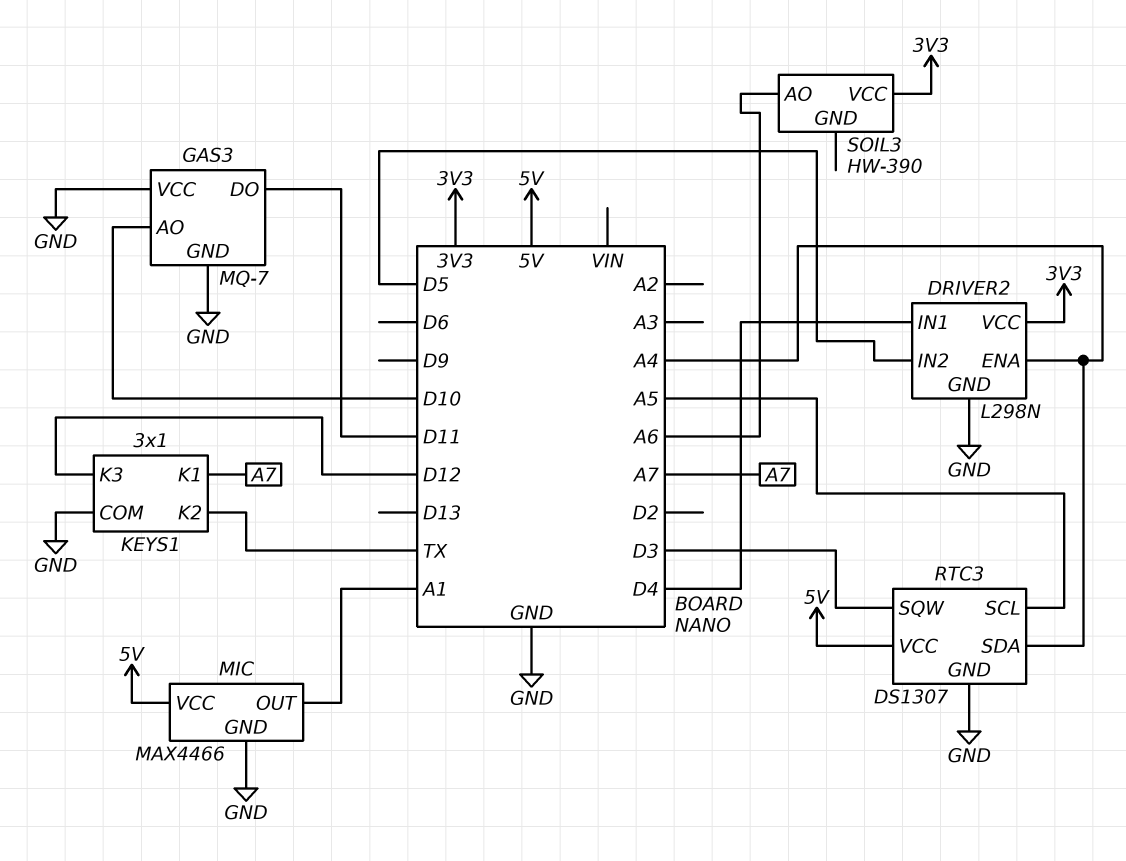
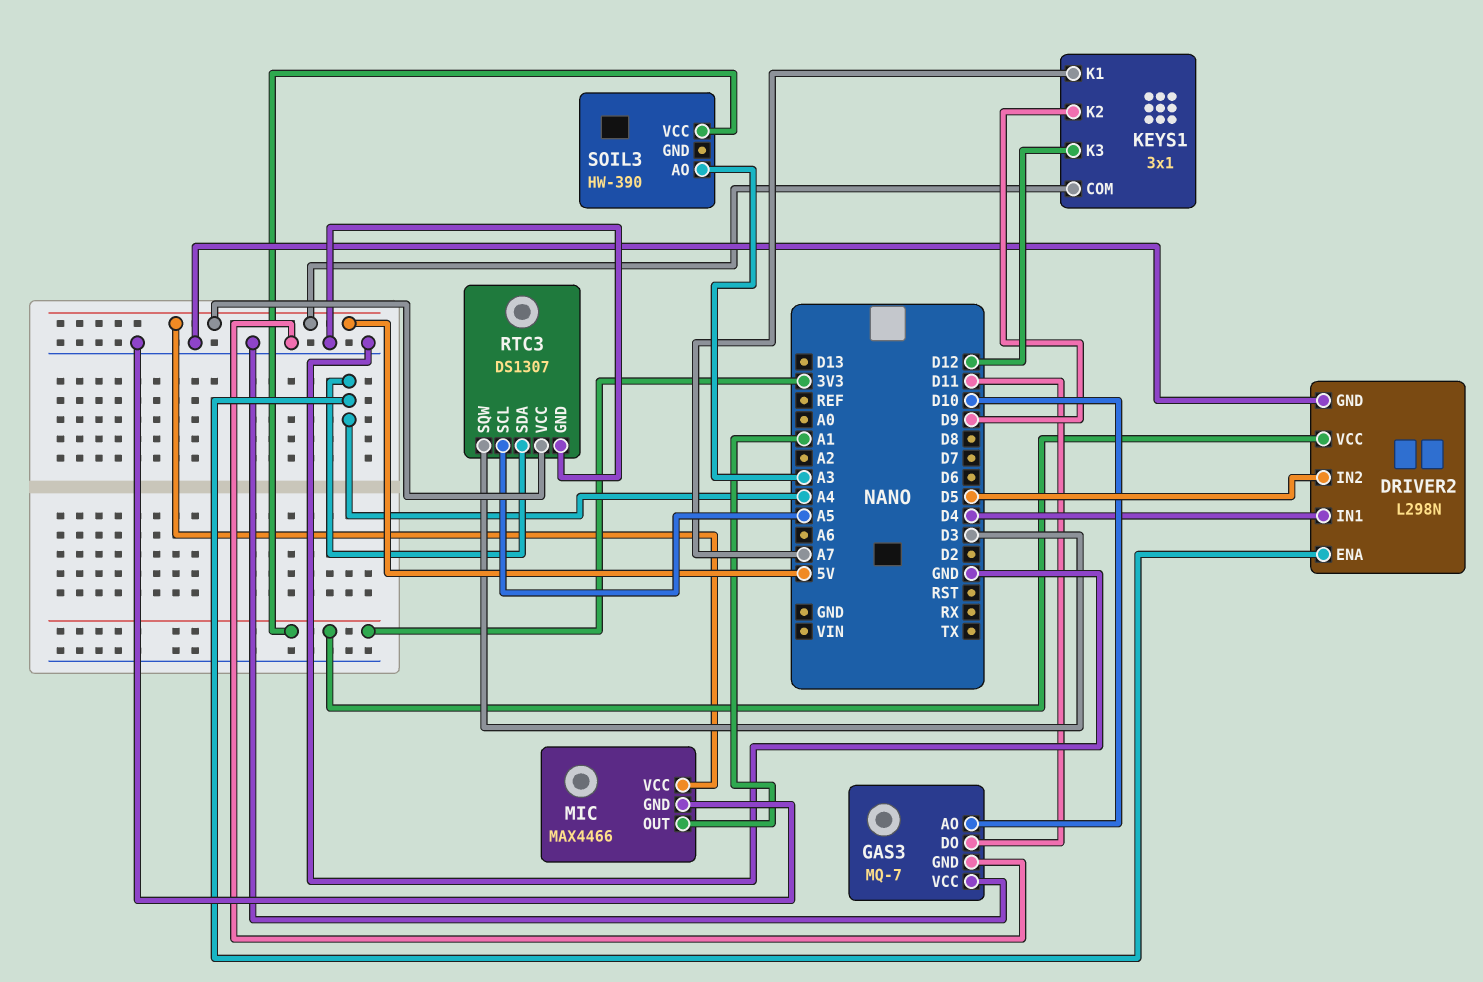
KEYS1 pin COM: GND -> 5V
KEYS1 pin K2: TX -> D9
SOIL3 pin AO: A6 -> A3

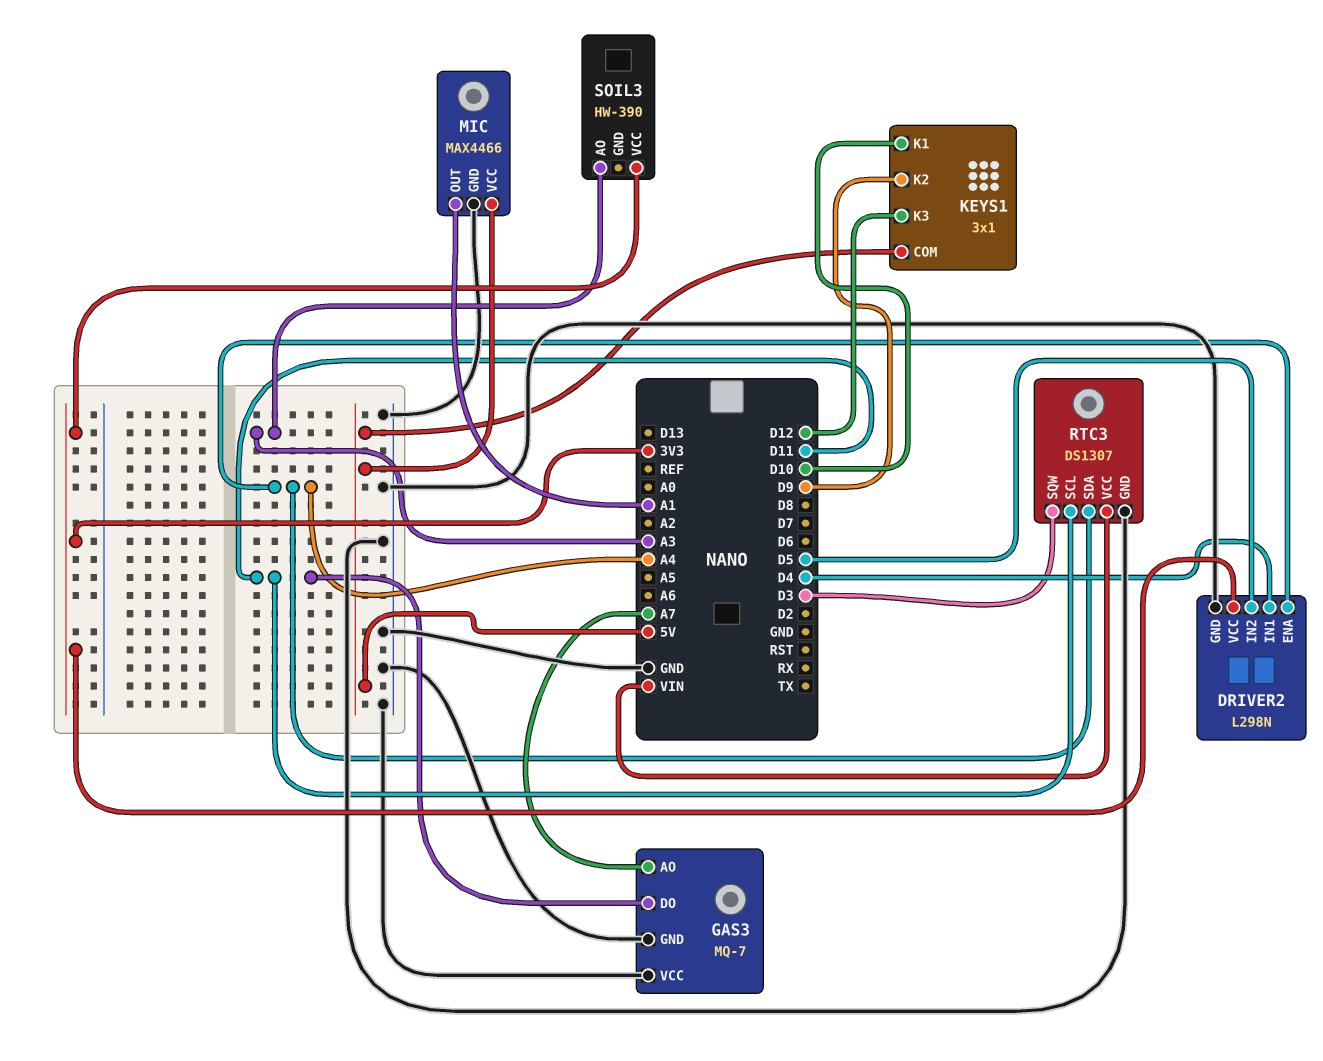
GAS3 pin AO: D10 -> A7
KEYS1 pin K1: A7 -> D10
RTC3 pin SCL: A5 -> D11
RTC3 pin VCC: 5V -> VIN

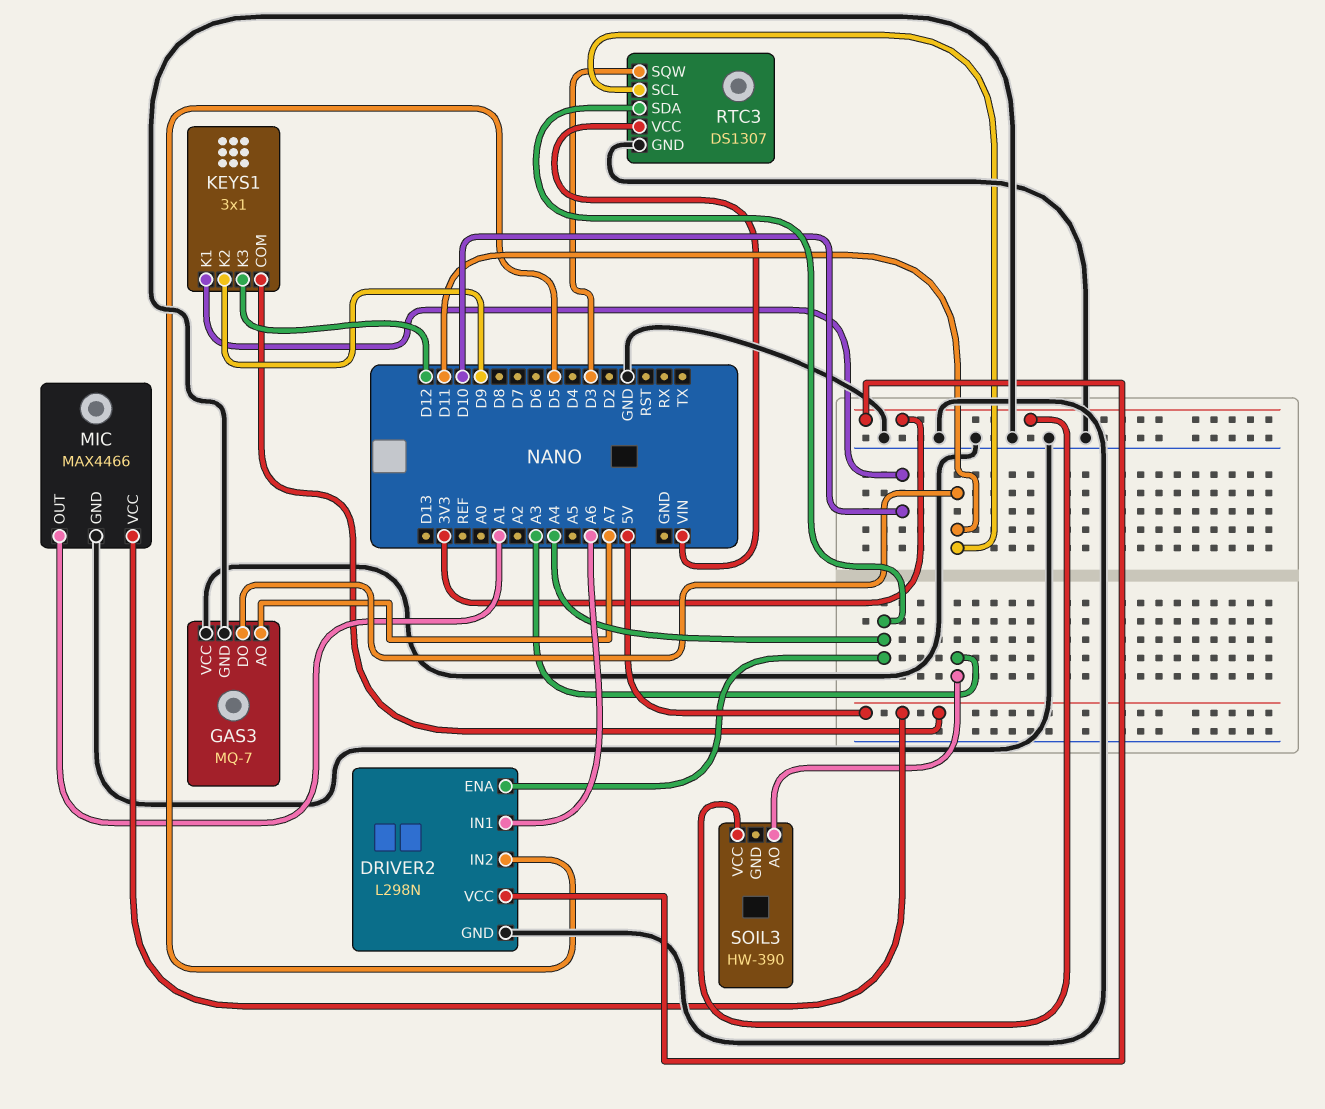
DRIVER2 pin IN1: D4 -> A6

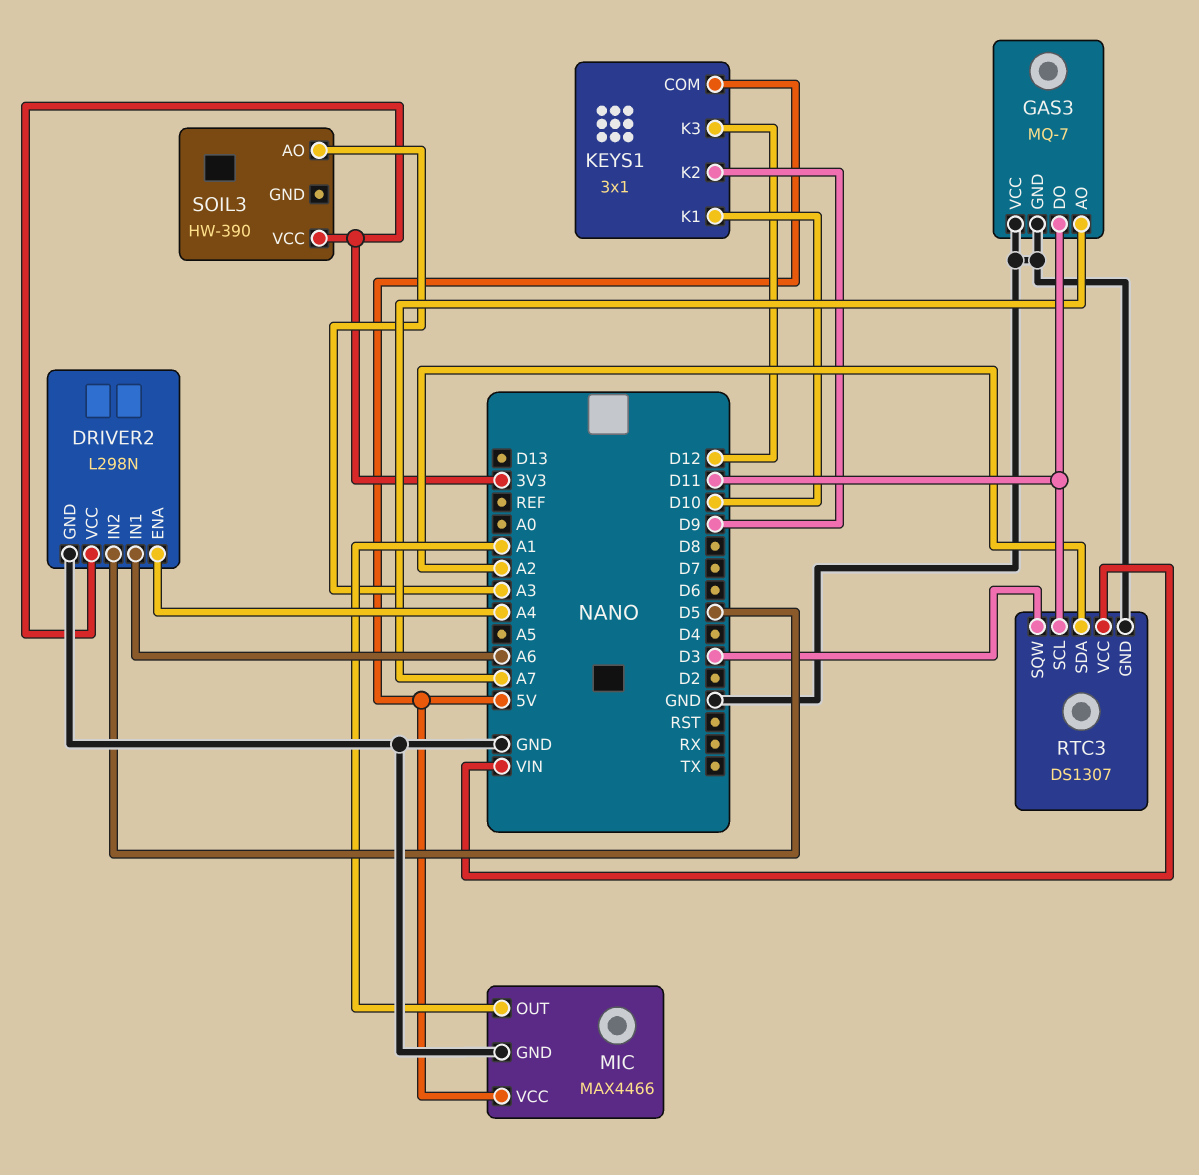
RTC3 pin SDA: A4 -> A2

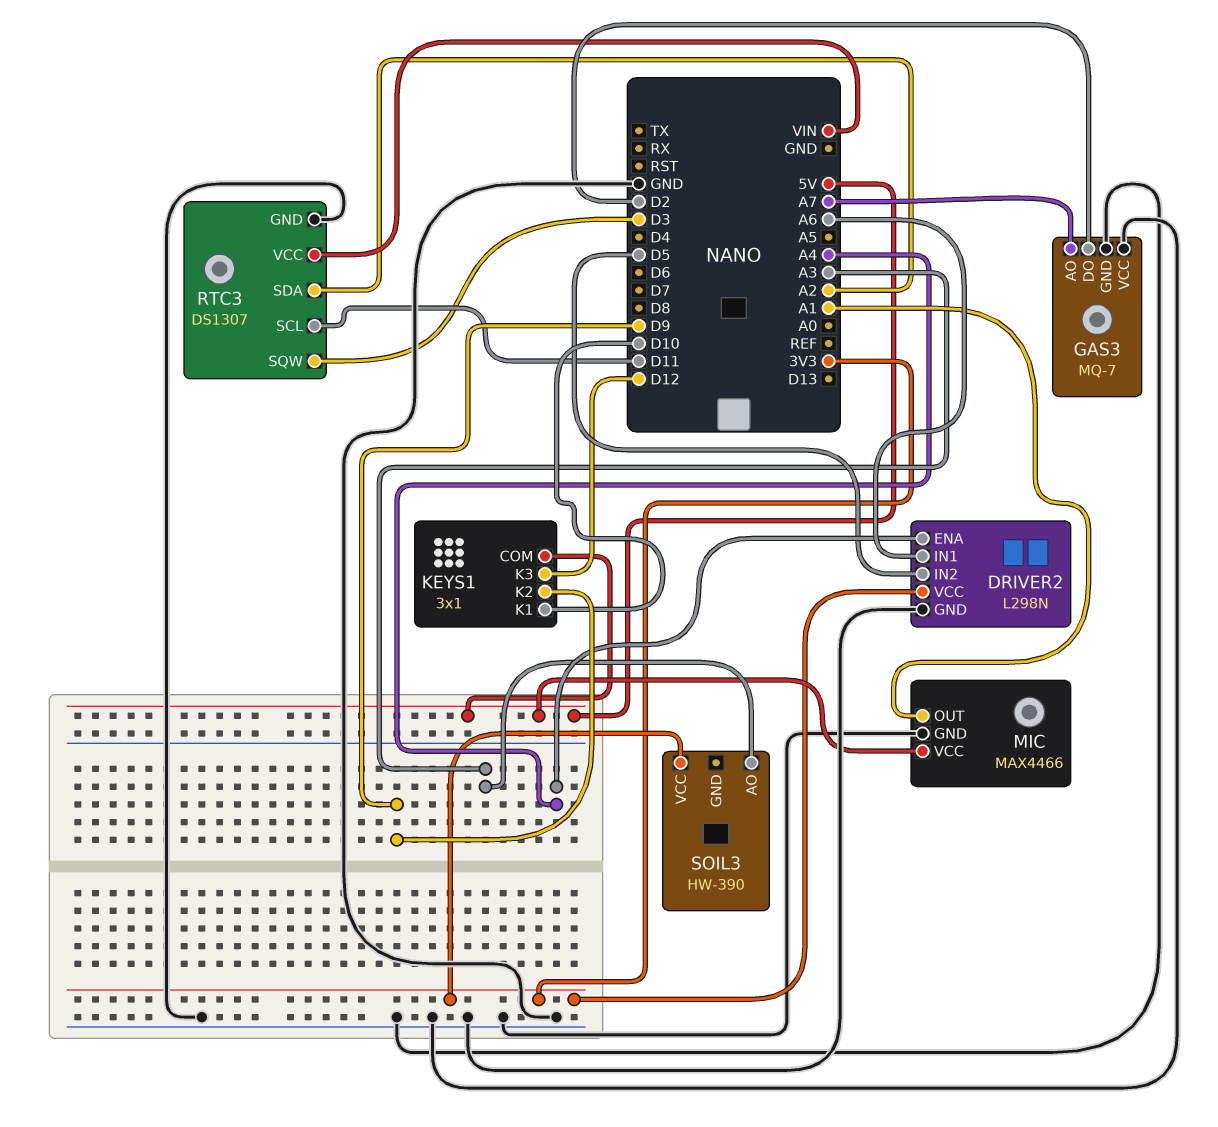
GAS3 pin DO: D11 -> D2

